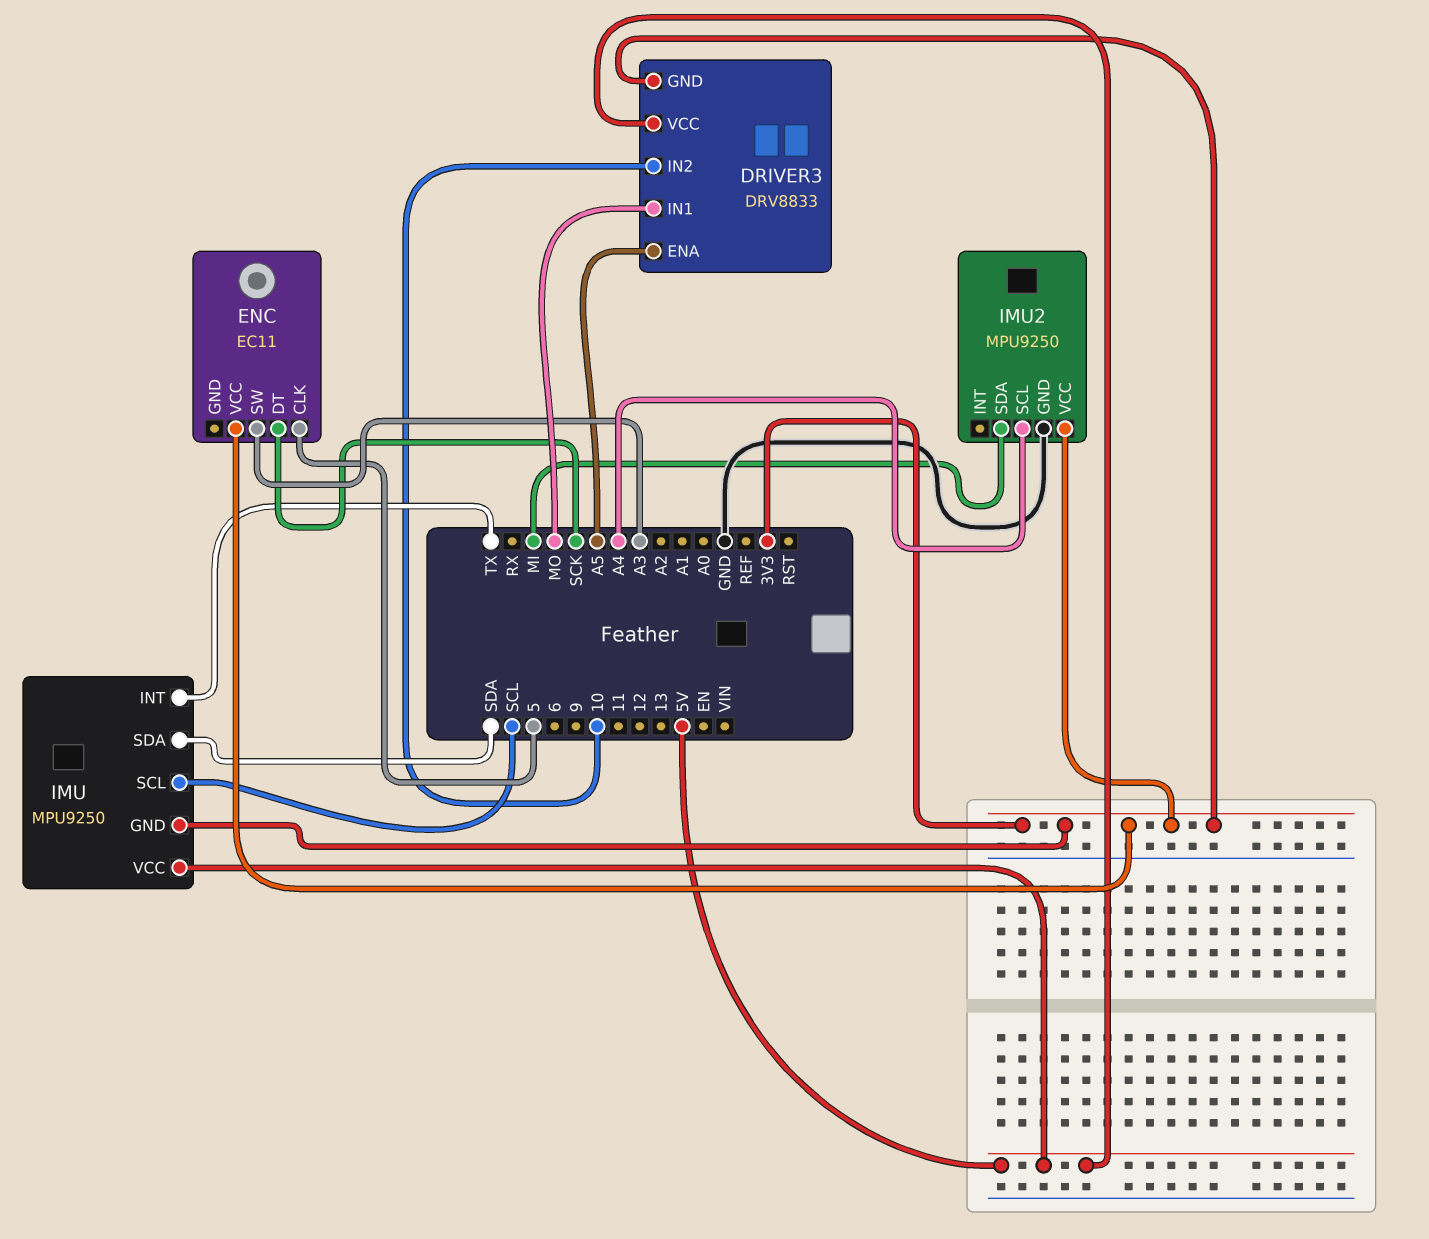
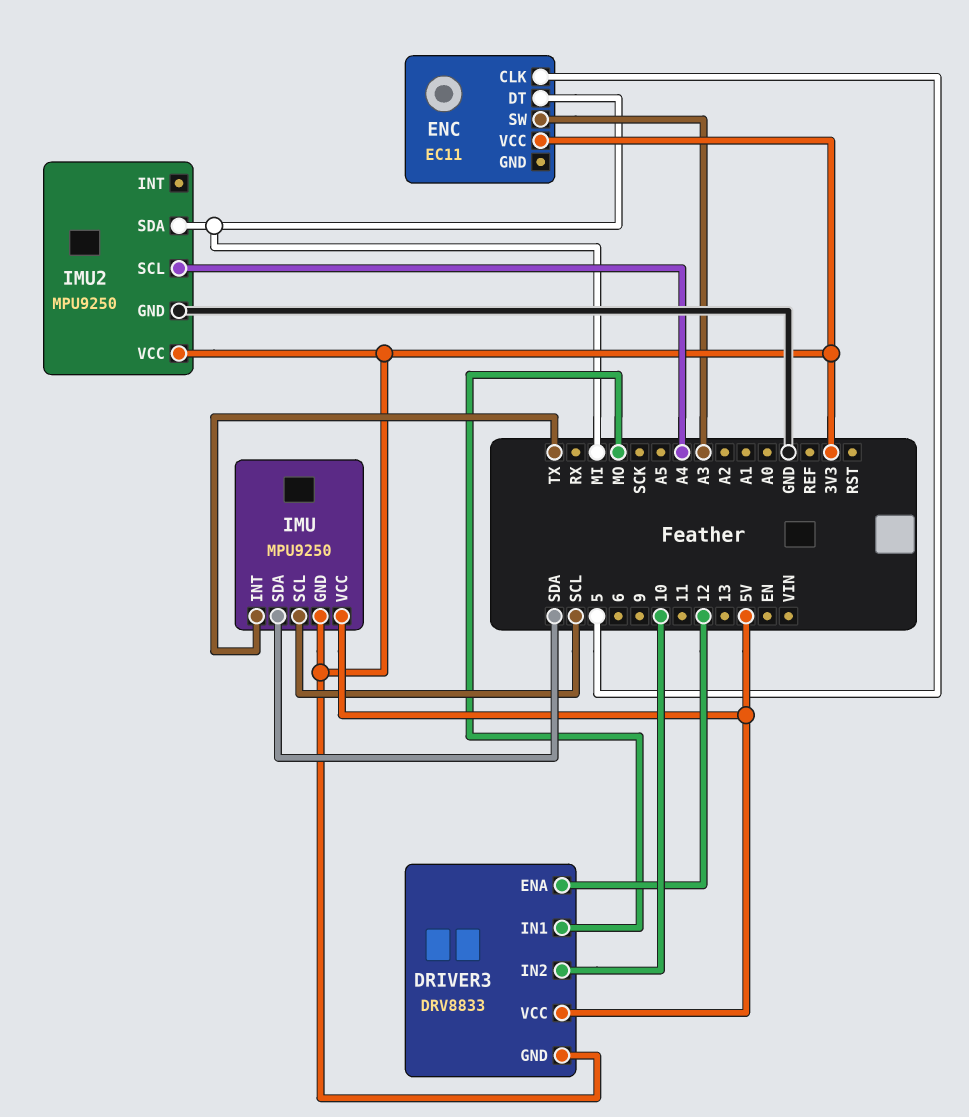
DRIVER3 pin ENA: A5 -> 12
ENC pin DT: SCK -> MI

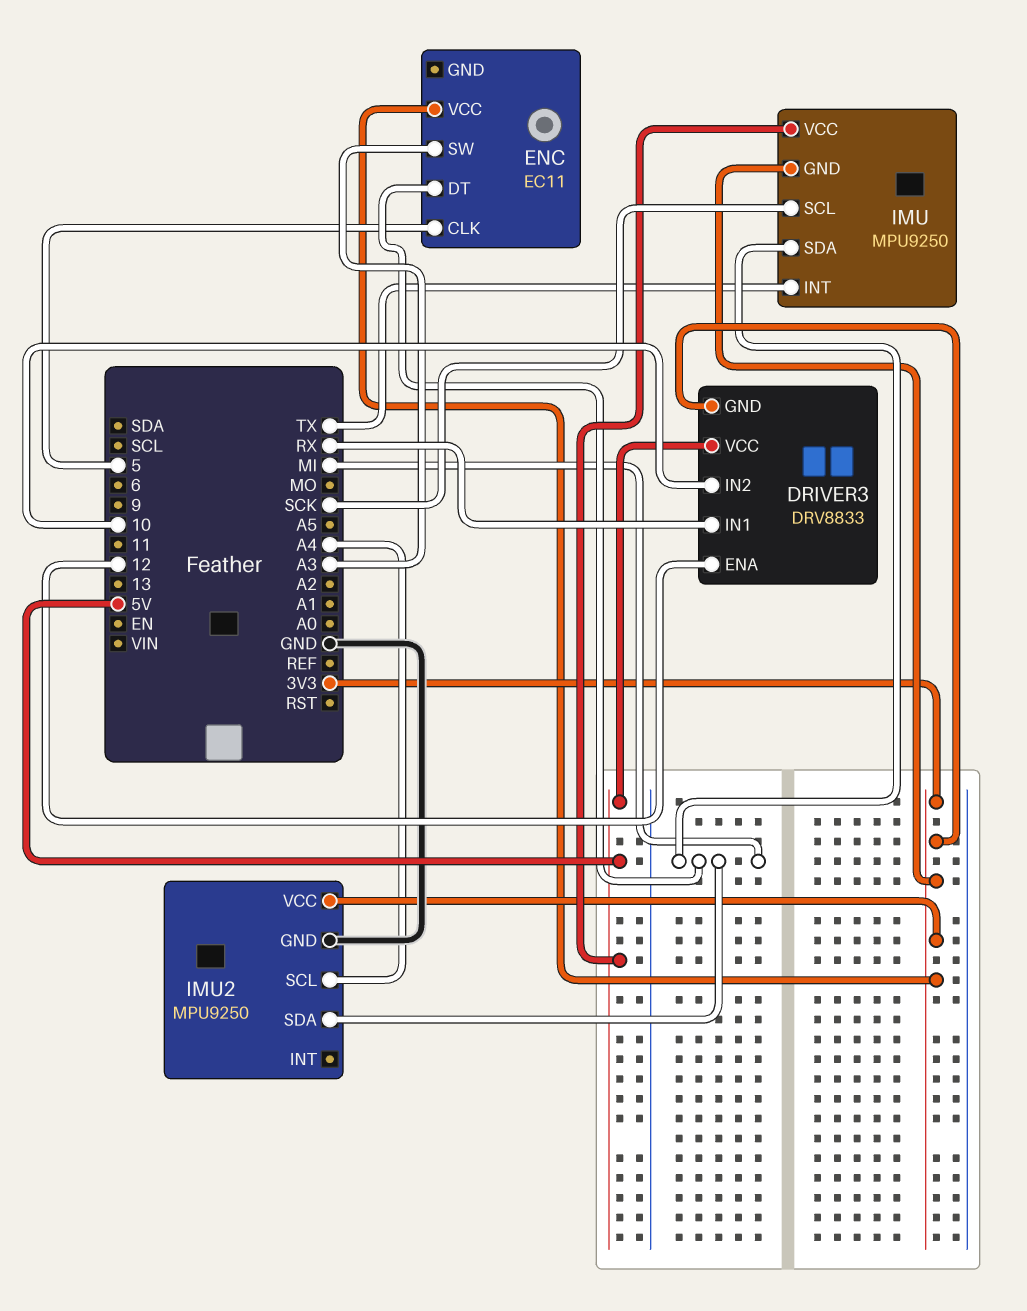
DRIVER3 pin IN1: MO -> RX
IMU pin SCL: SCL -> SCK
IMU pin SDA: SDA -> MI

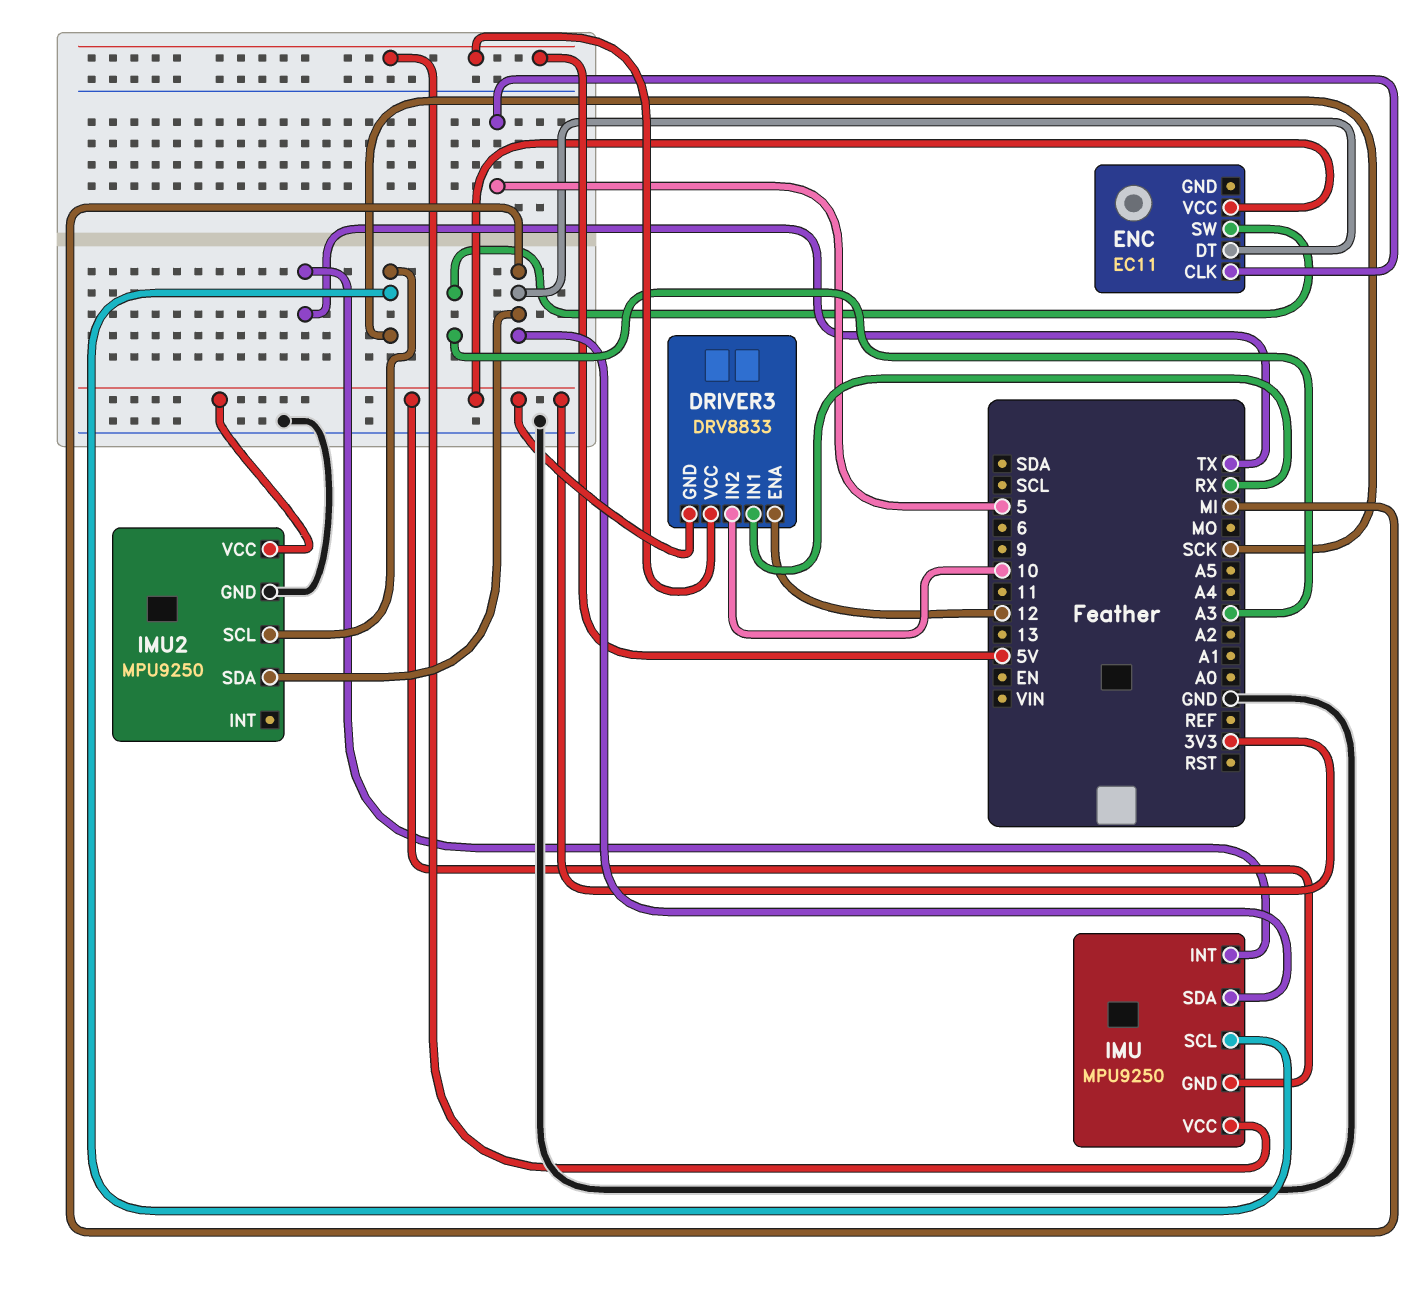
IMU2 pin SCL: A4 -> SCK

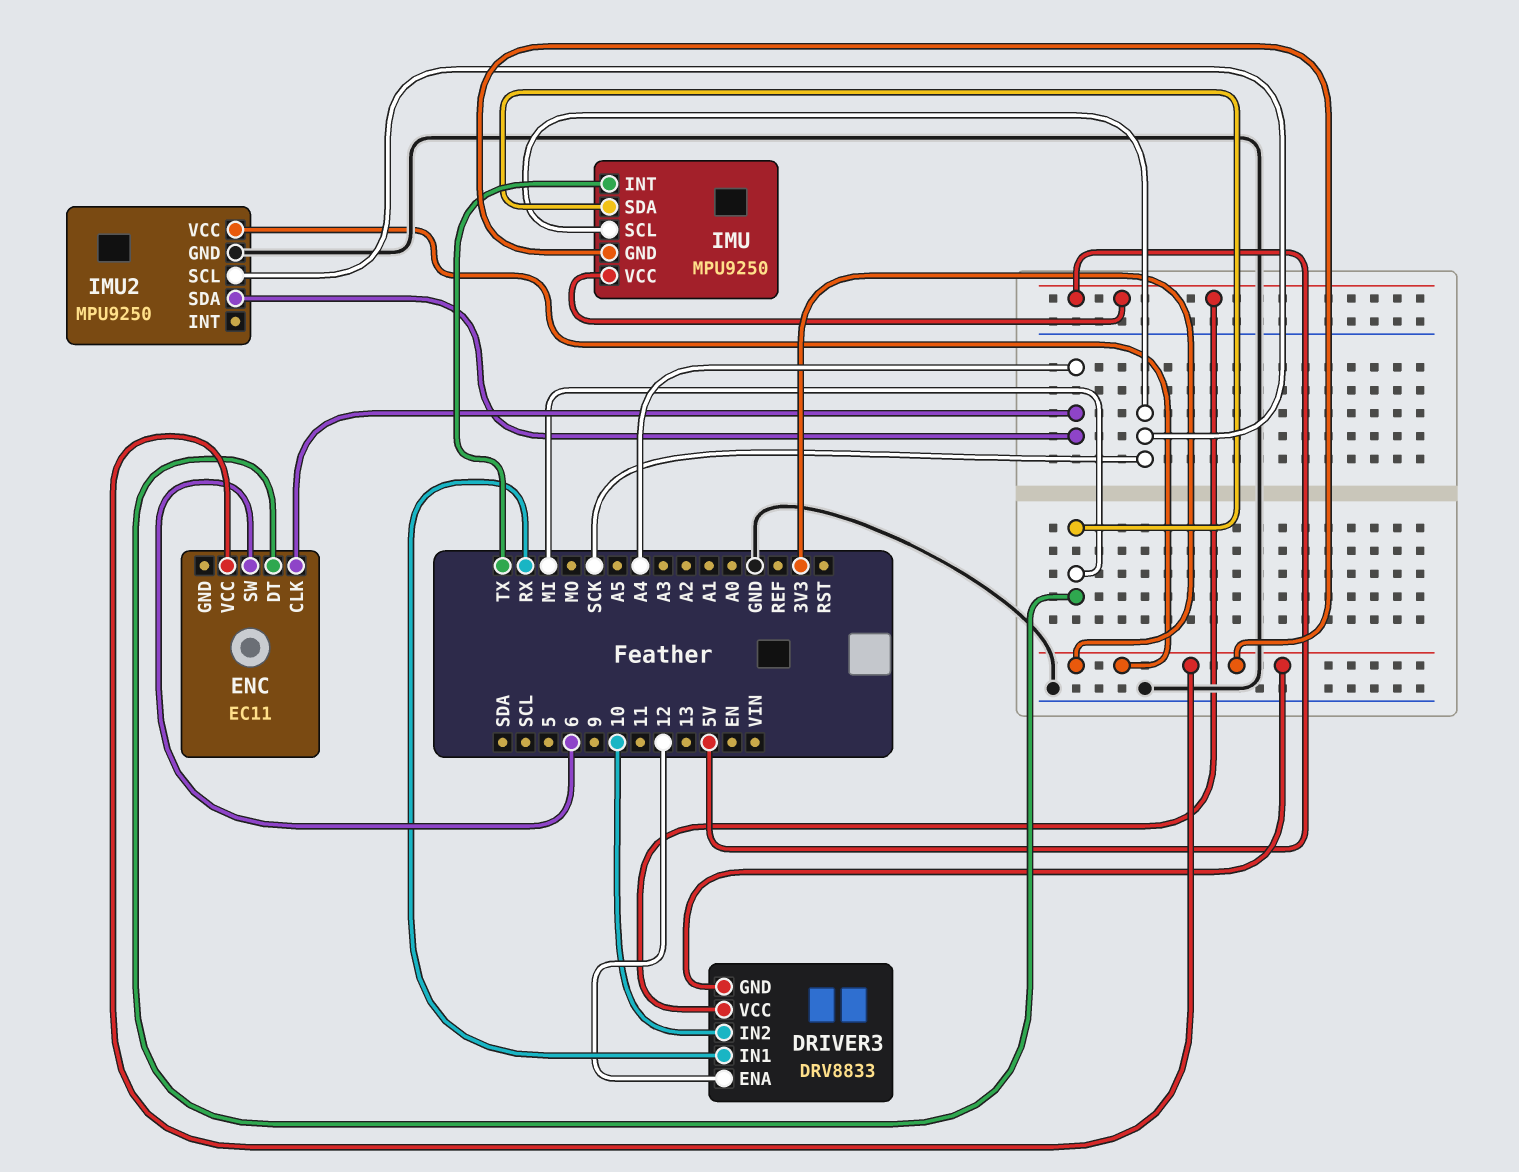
ENC pin CLK: 5 -> A4
ENC pin SW: A3 -> 6
IMU2 pin SDA: MI -> A4

